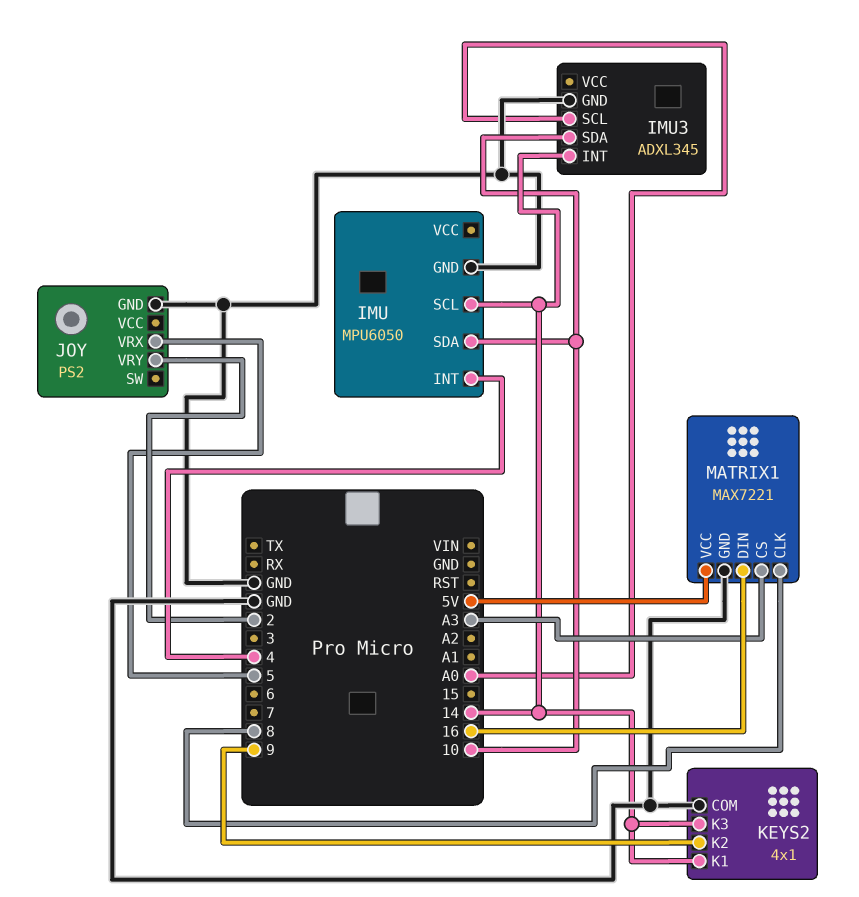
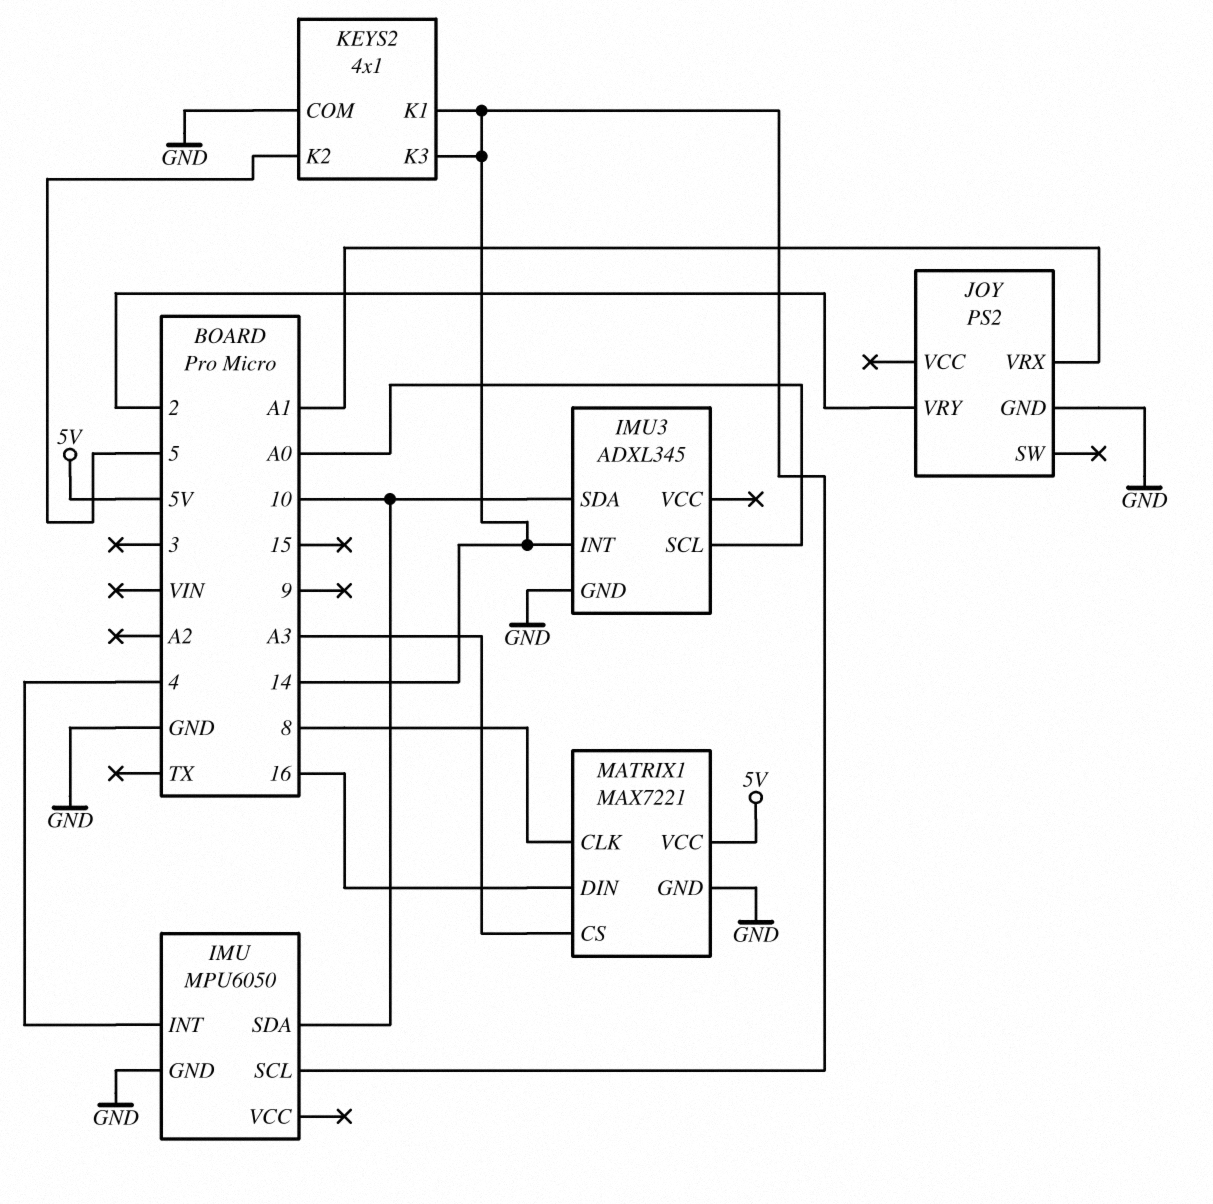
JOY pin VRX: 5 -> A1
KEYS2 pin K2: 9 -> 5

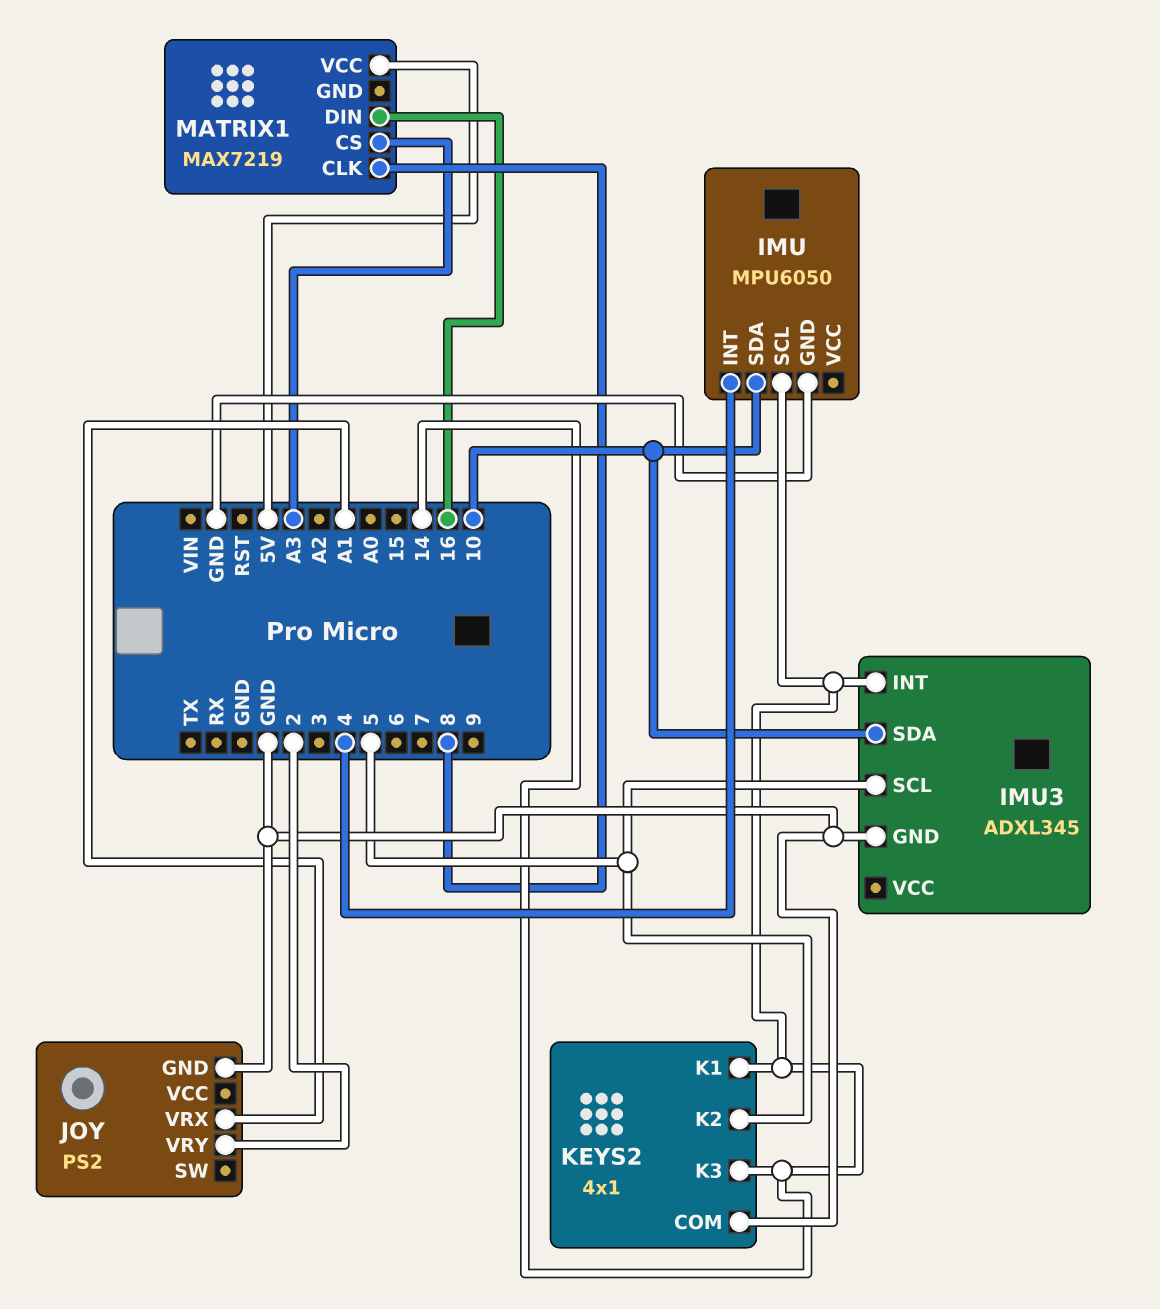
IMU3 pin SCL: A0 -> 5
MATRIX1: MAX7221 -> MAX7219
MATRIX1 pin GND: GND -> none

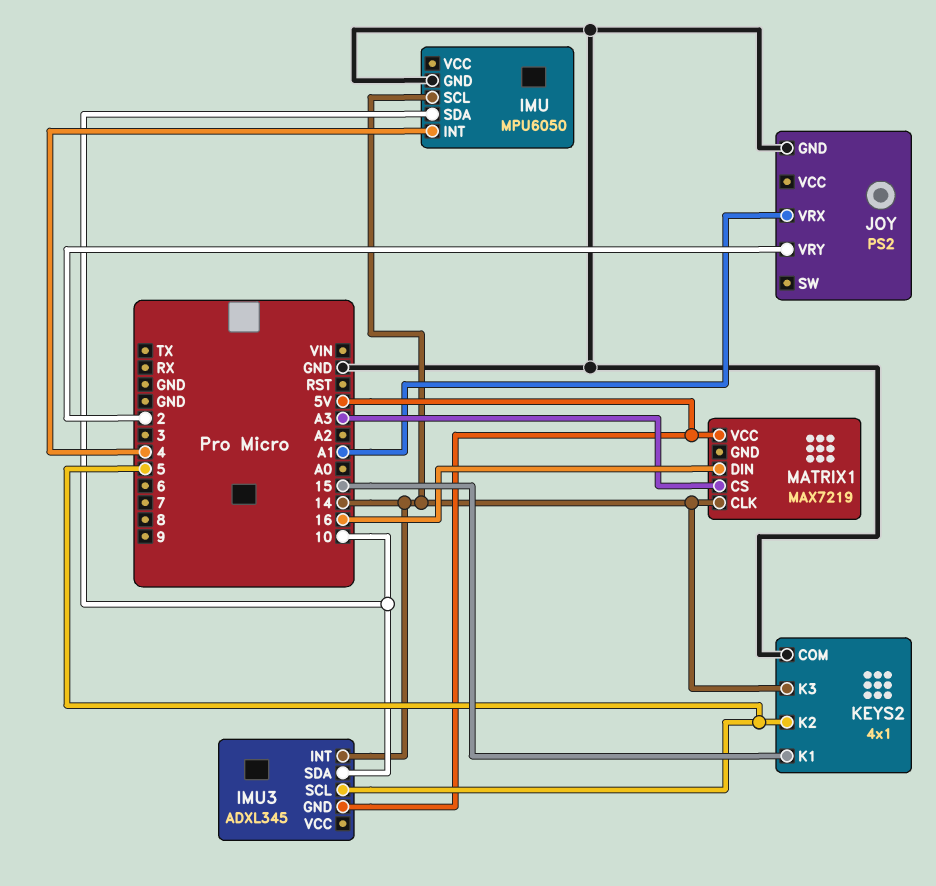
IMU3 pin GND: GND -> 5V
KEYS2 pin K1: 14 -> 15
MATRIX1 pin CLK: 8 -> 14

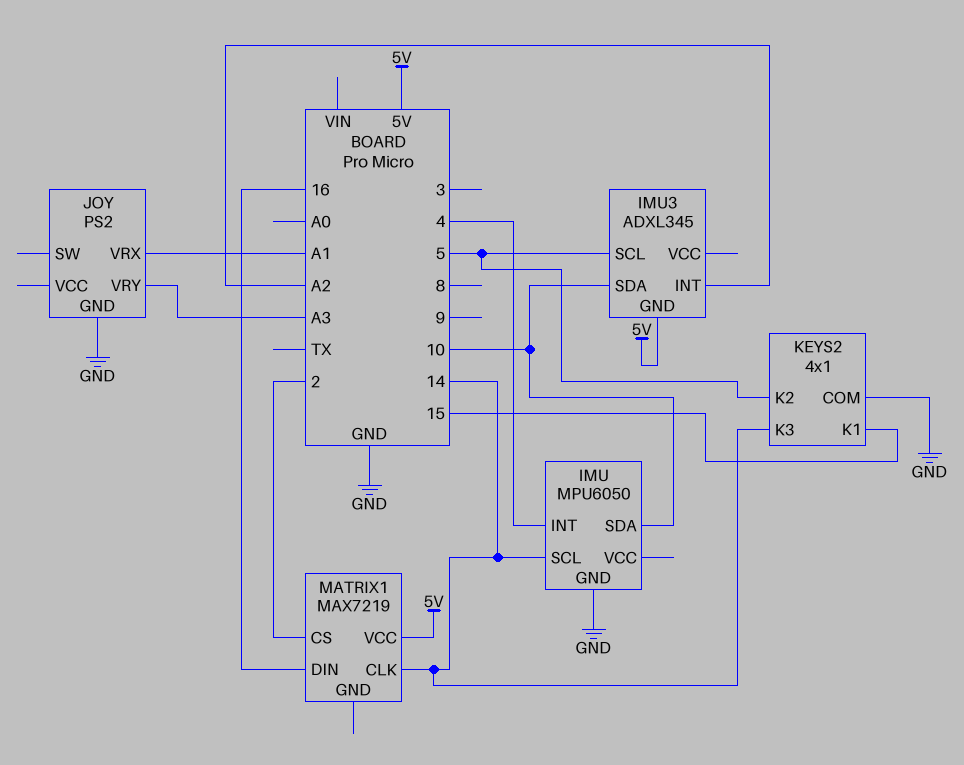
IMU3 pin INT: 14 -> A2
JOY pin VRY: 2 -> A3
MATRIX1 pin CS: A3 -> 2

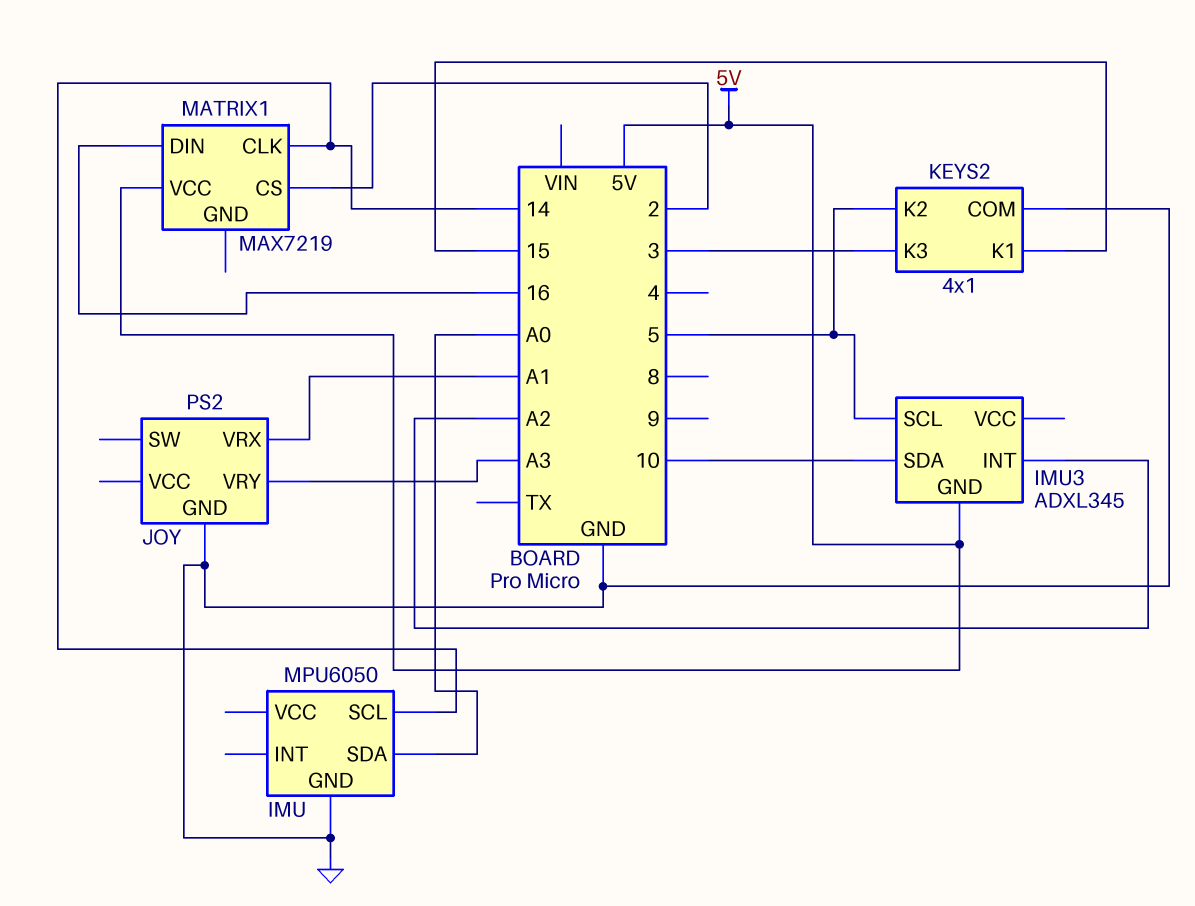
IMU pin INT: 4 -> none
IMU pin SDA: 10 -> A0
KEYS2 pin K3: 14 -> 3

